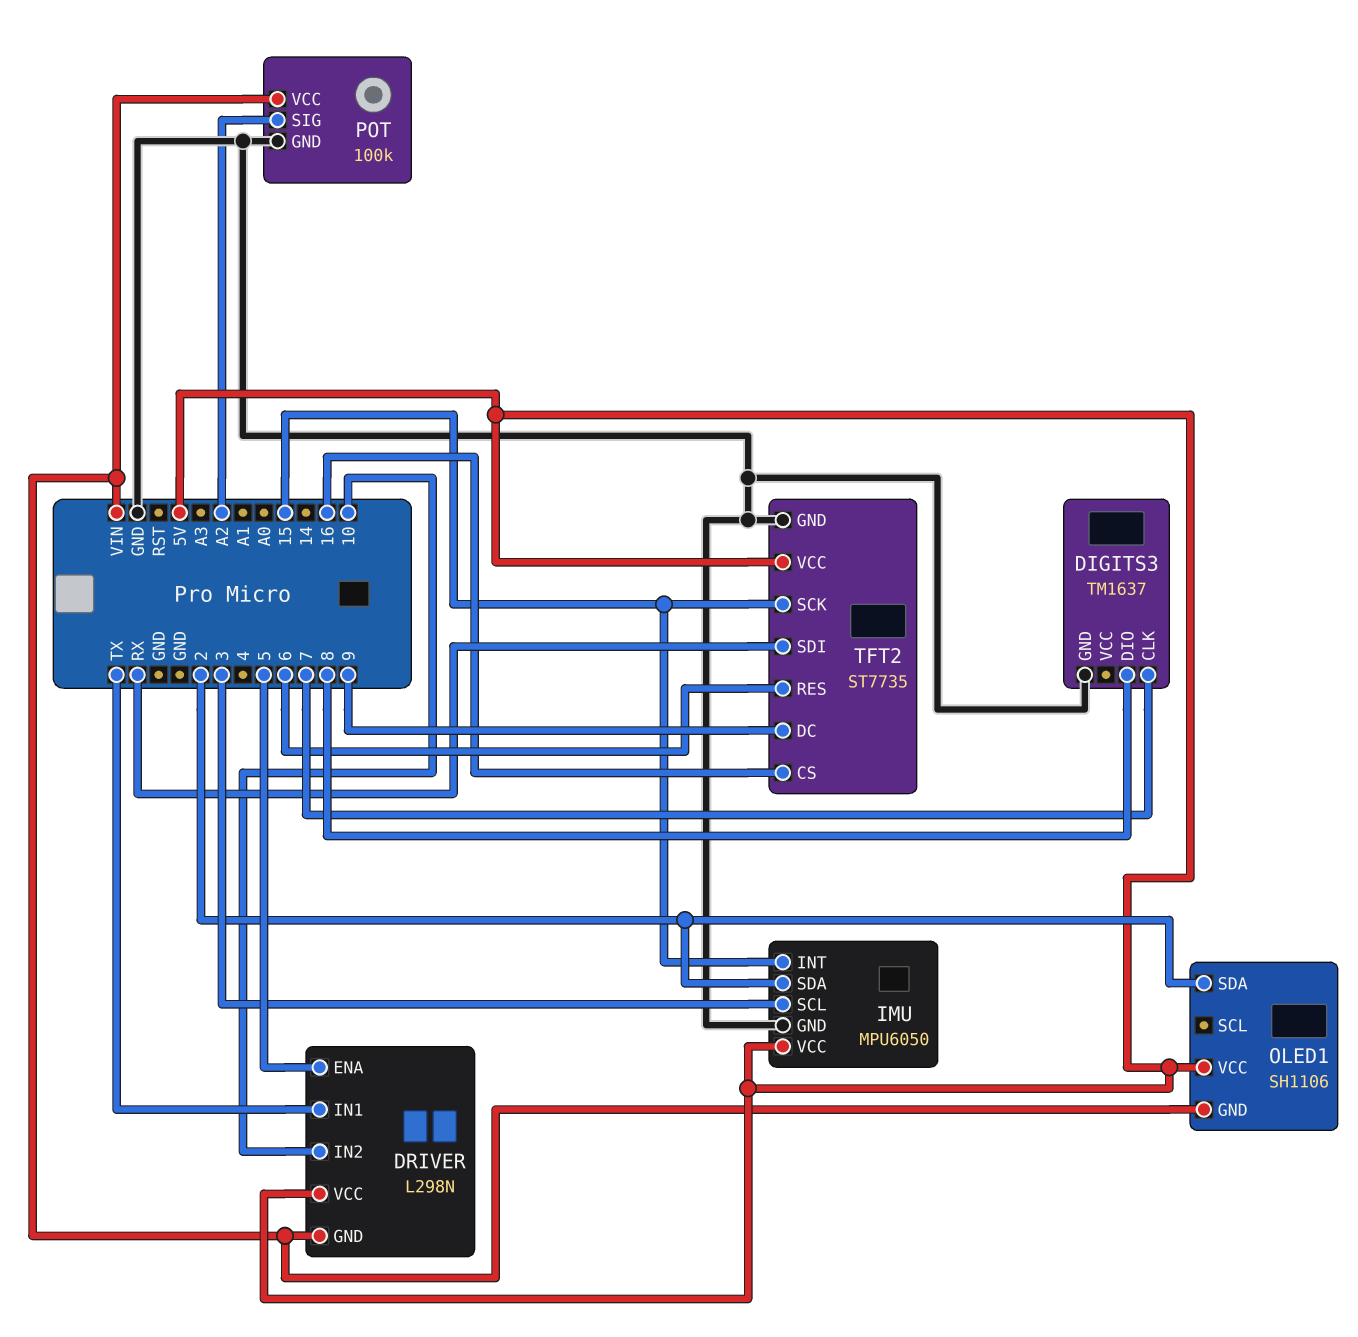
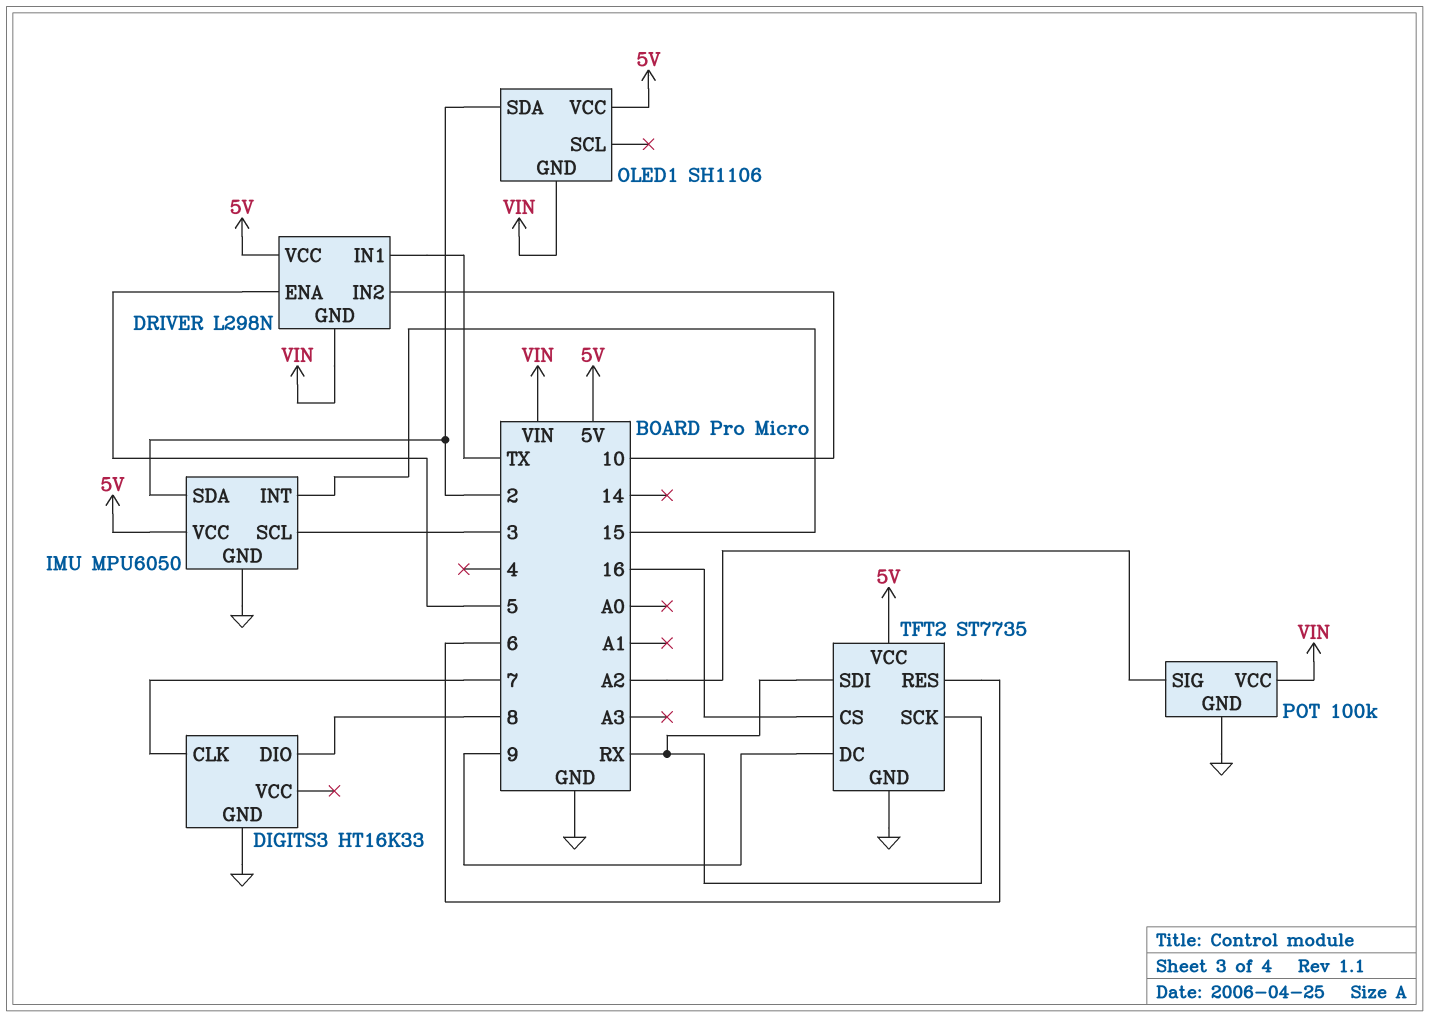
DIGITS3: TM1637 -> HT16K33
TFT2 pin SCK: 15 -> RX

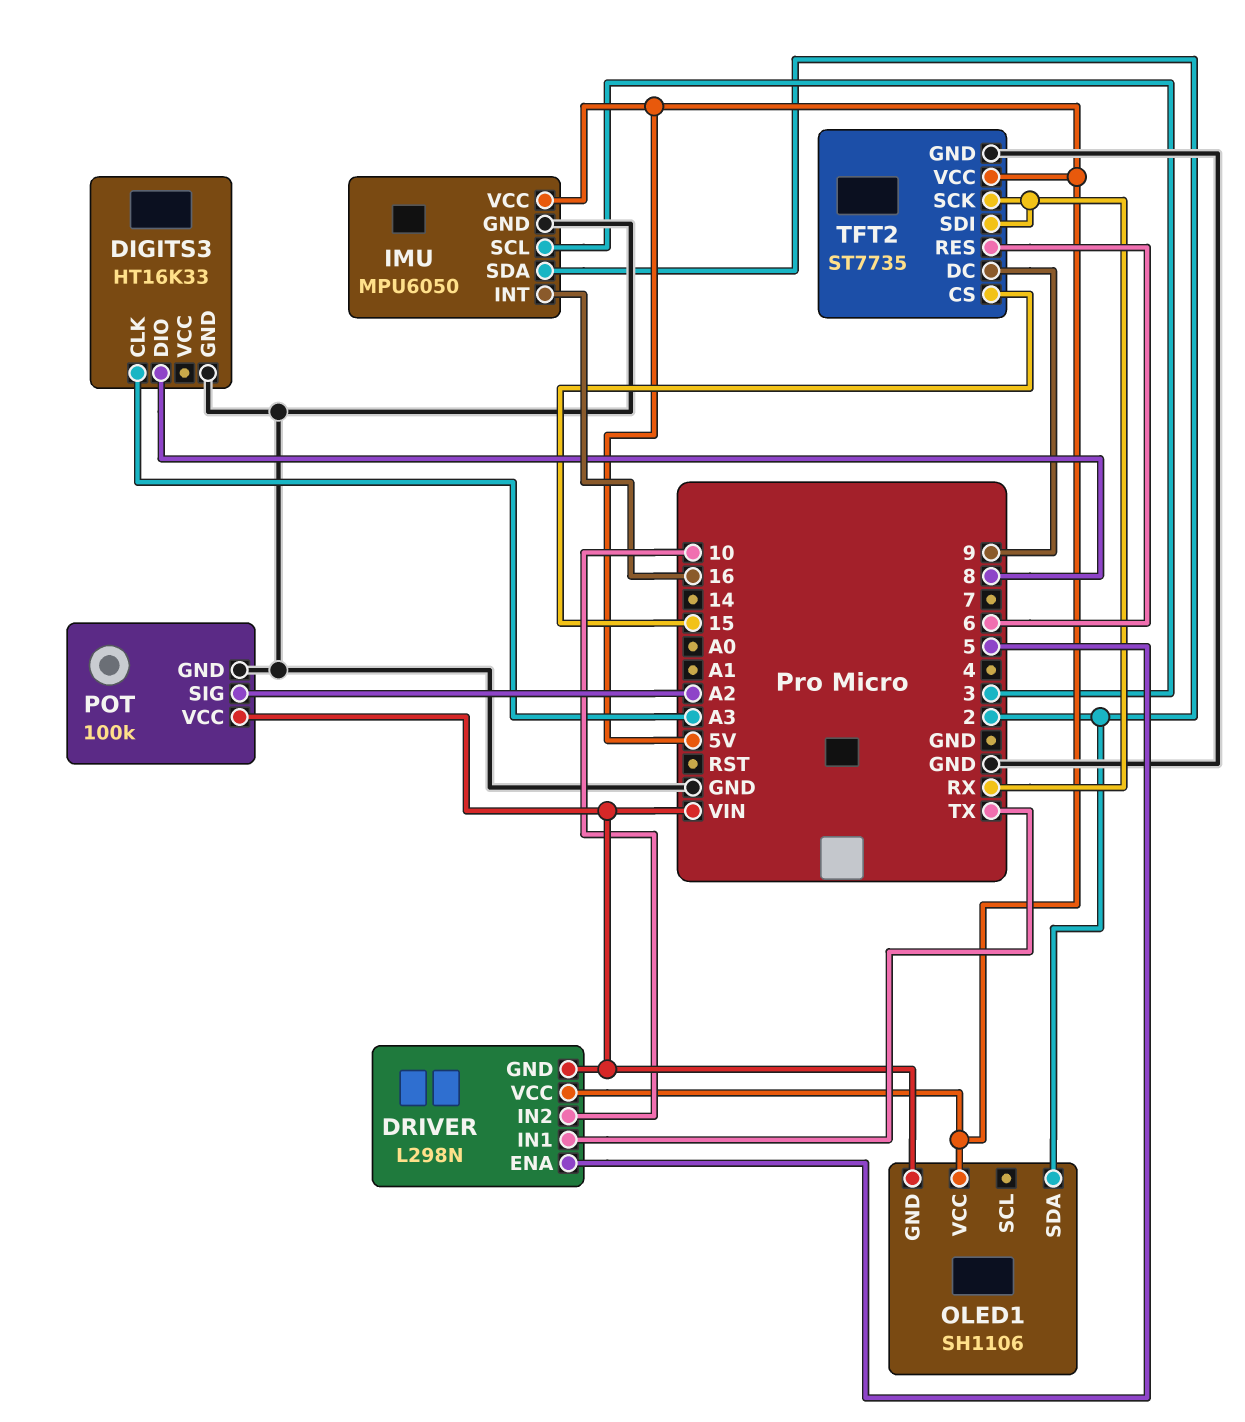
DIGITS3 pin CLK: 7 -> A3
IMU pin INT: 15 -> 16
TFT2 pin CS: 16 -> 15

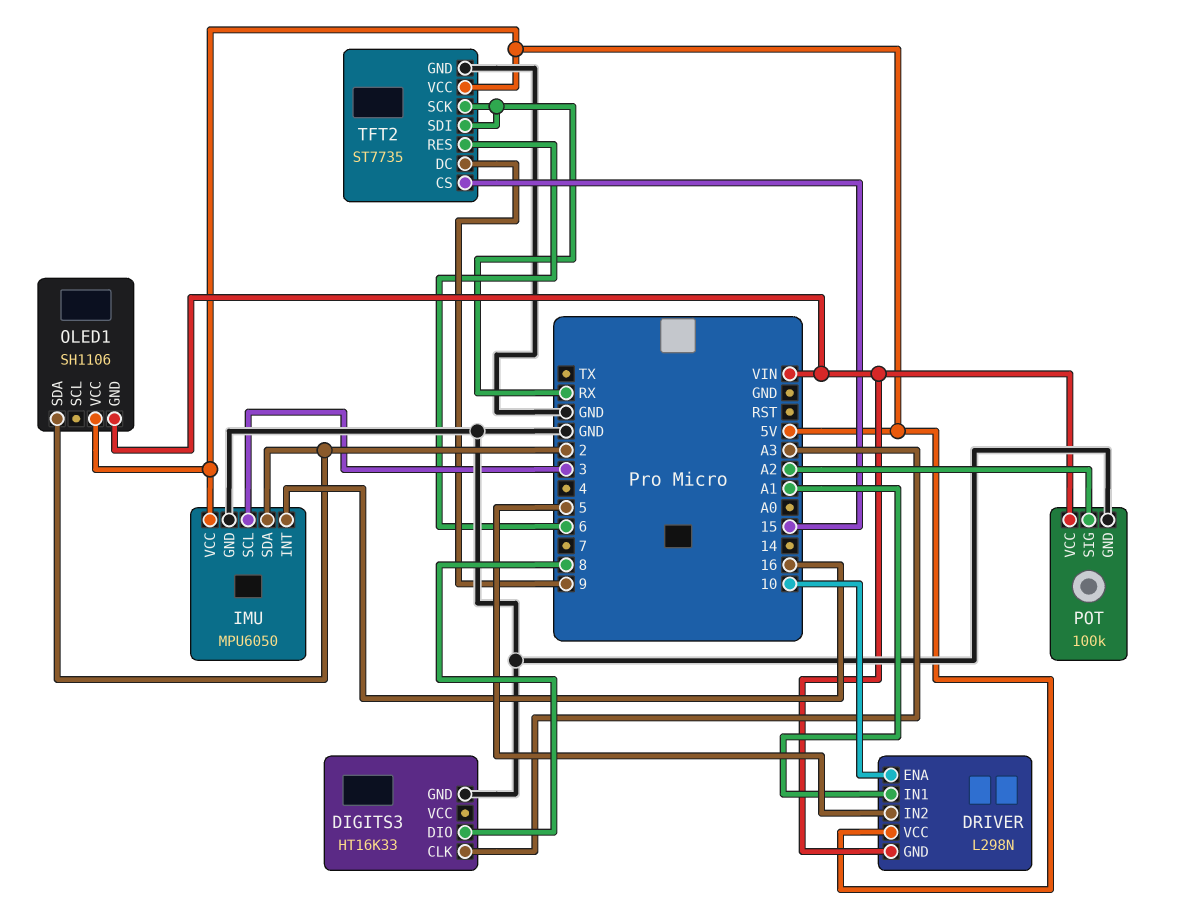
DRIVER pin ENA: 5 -> 10
DRIVER pin IN1: TX -> A1
DRIVER pin IN2: 10 -> 5

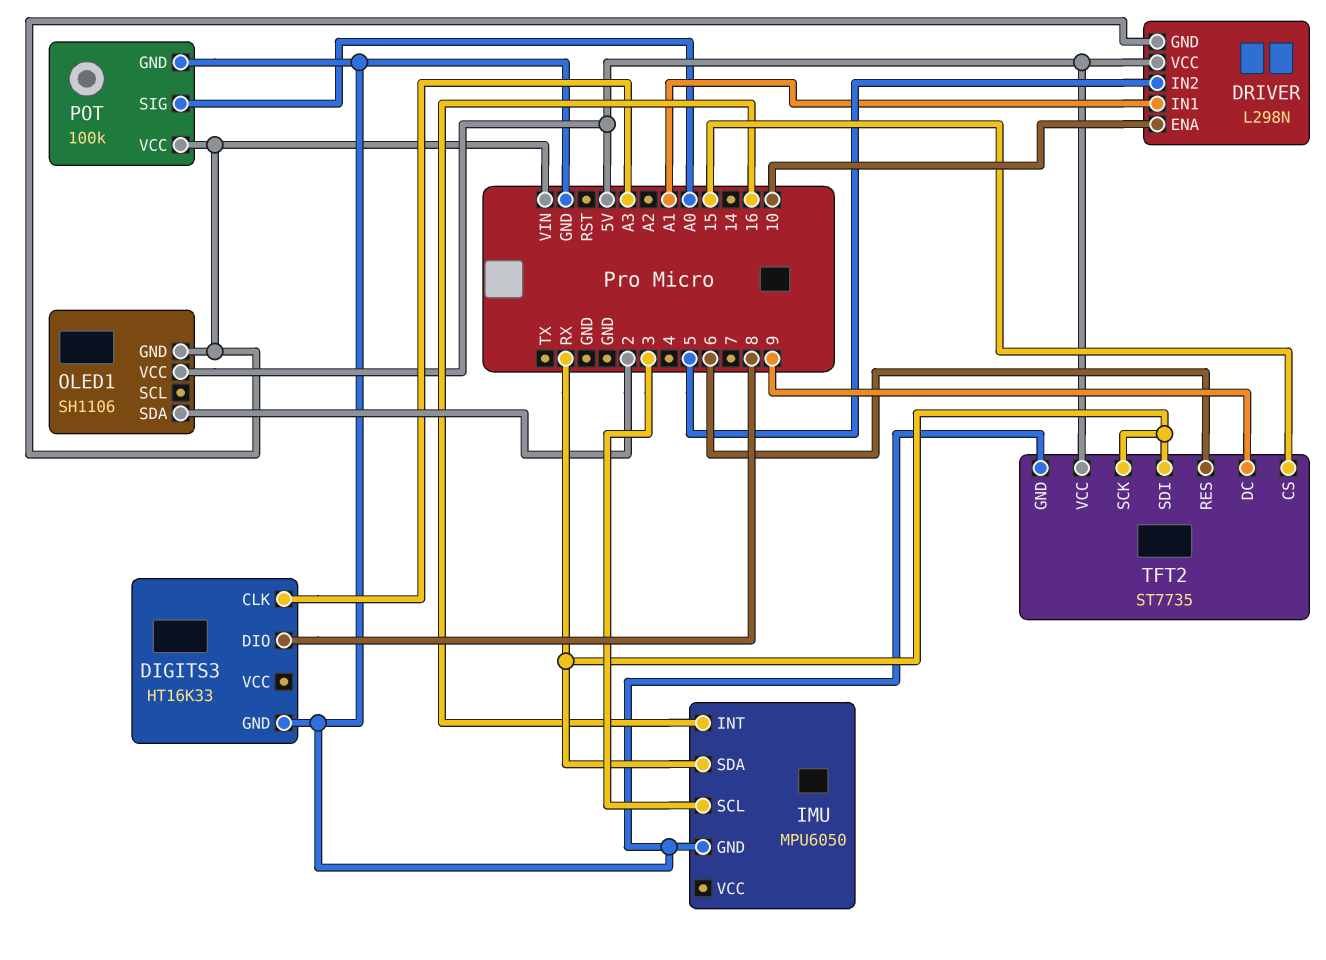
IMU pin SDA: 2 -> RX
IMU pin VCC: 5V -> none
POT pin SIG: A2 -> A0

